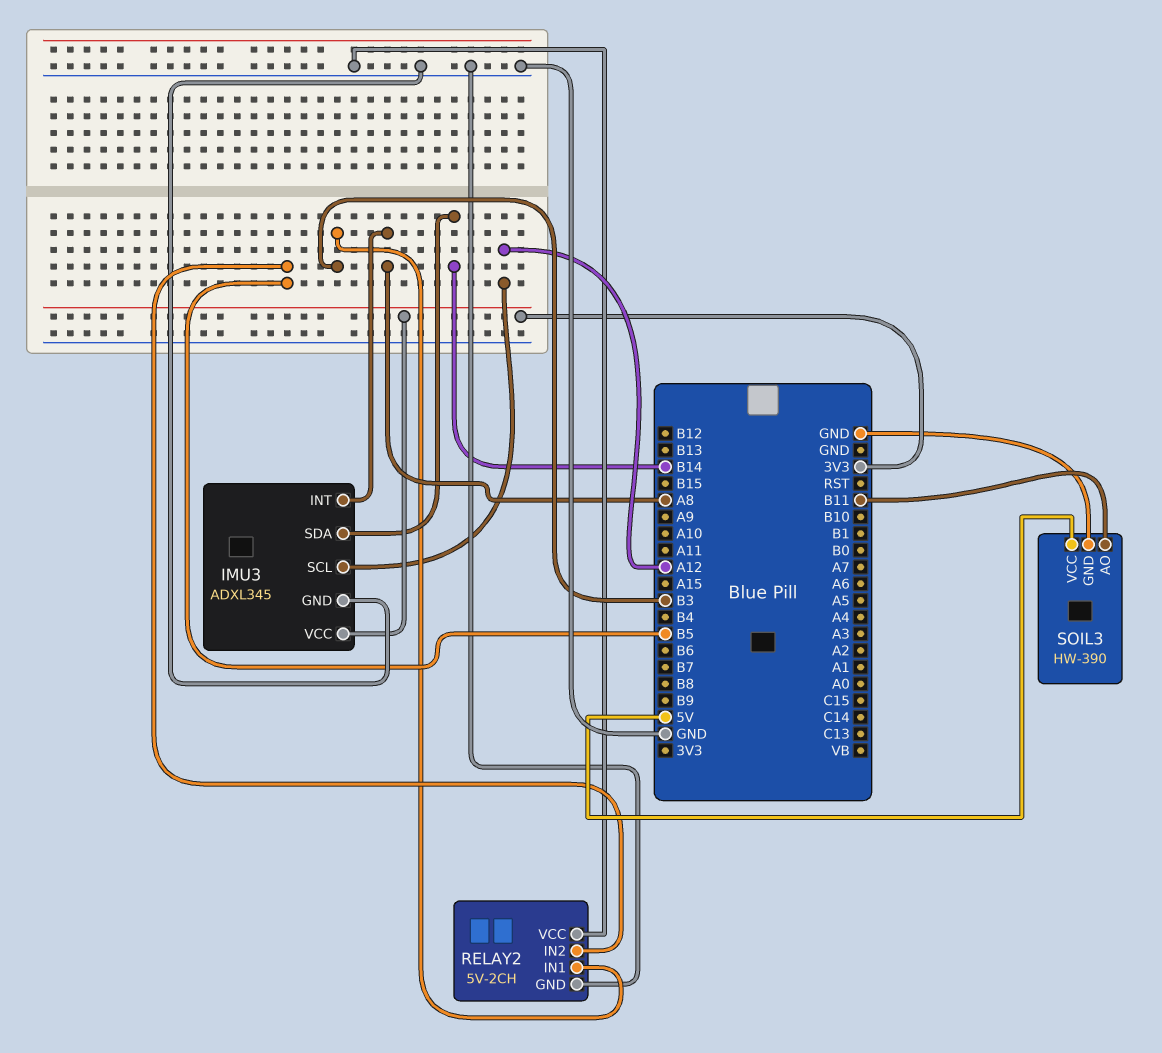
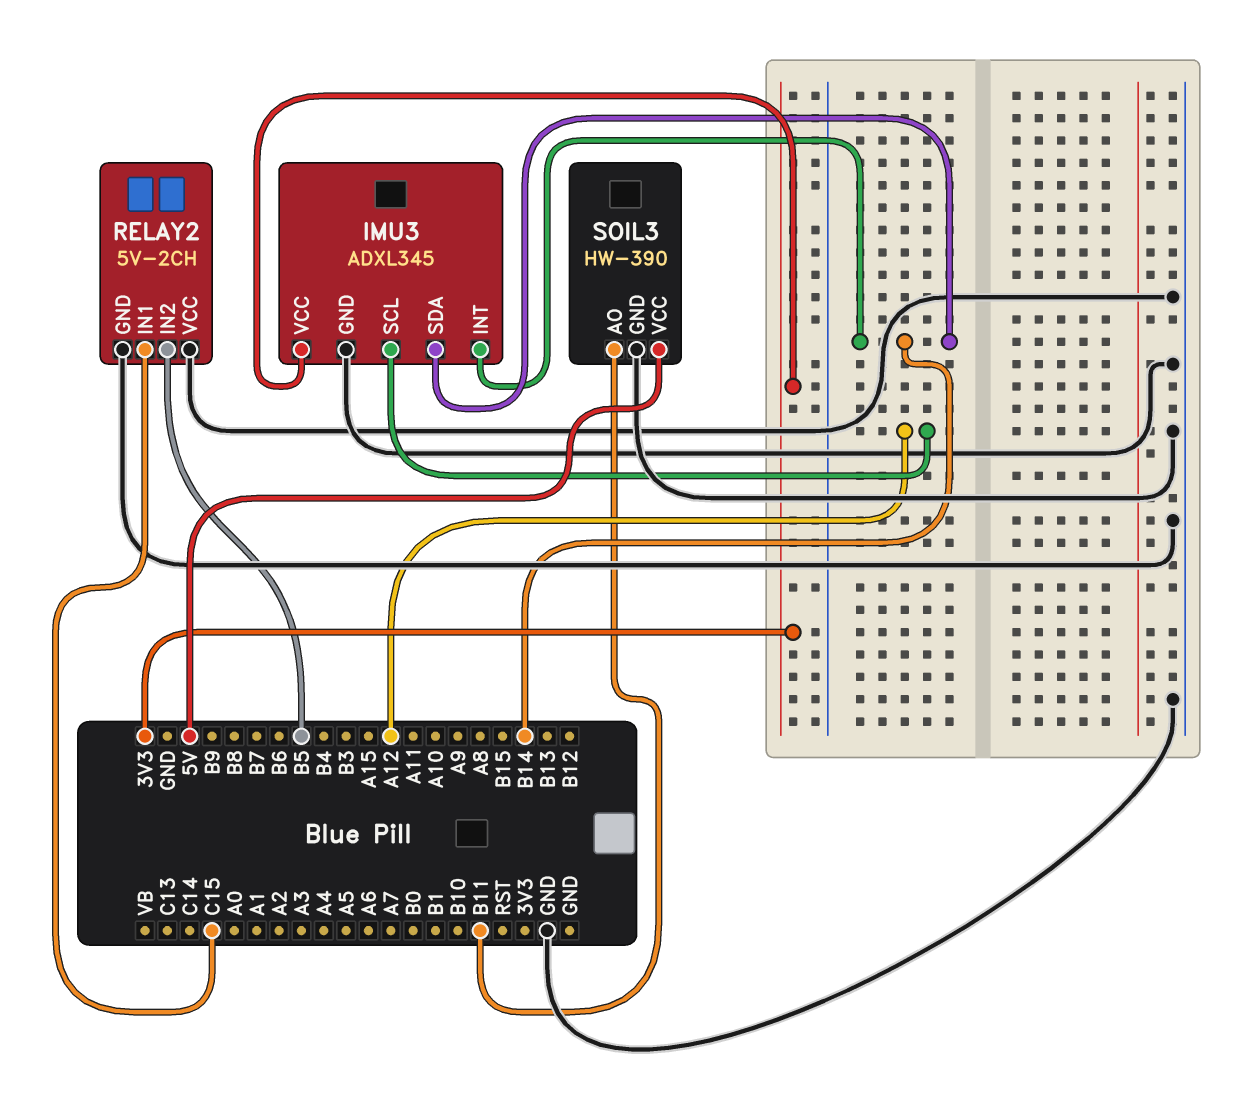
IMU3 pin INT: A8 -> B14
RELAY2 pin IN1: B3 -> C15

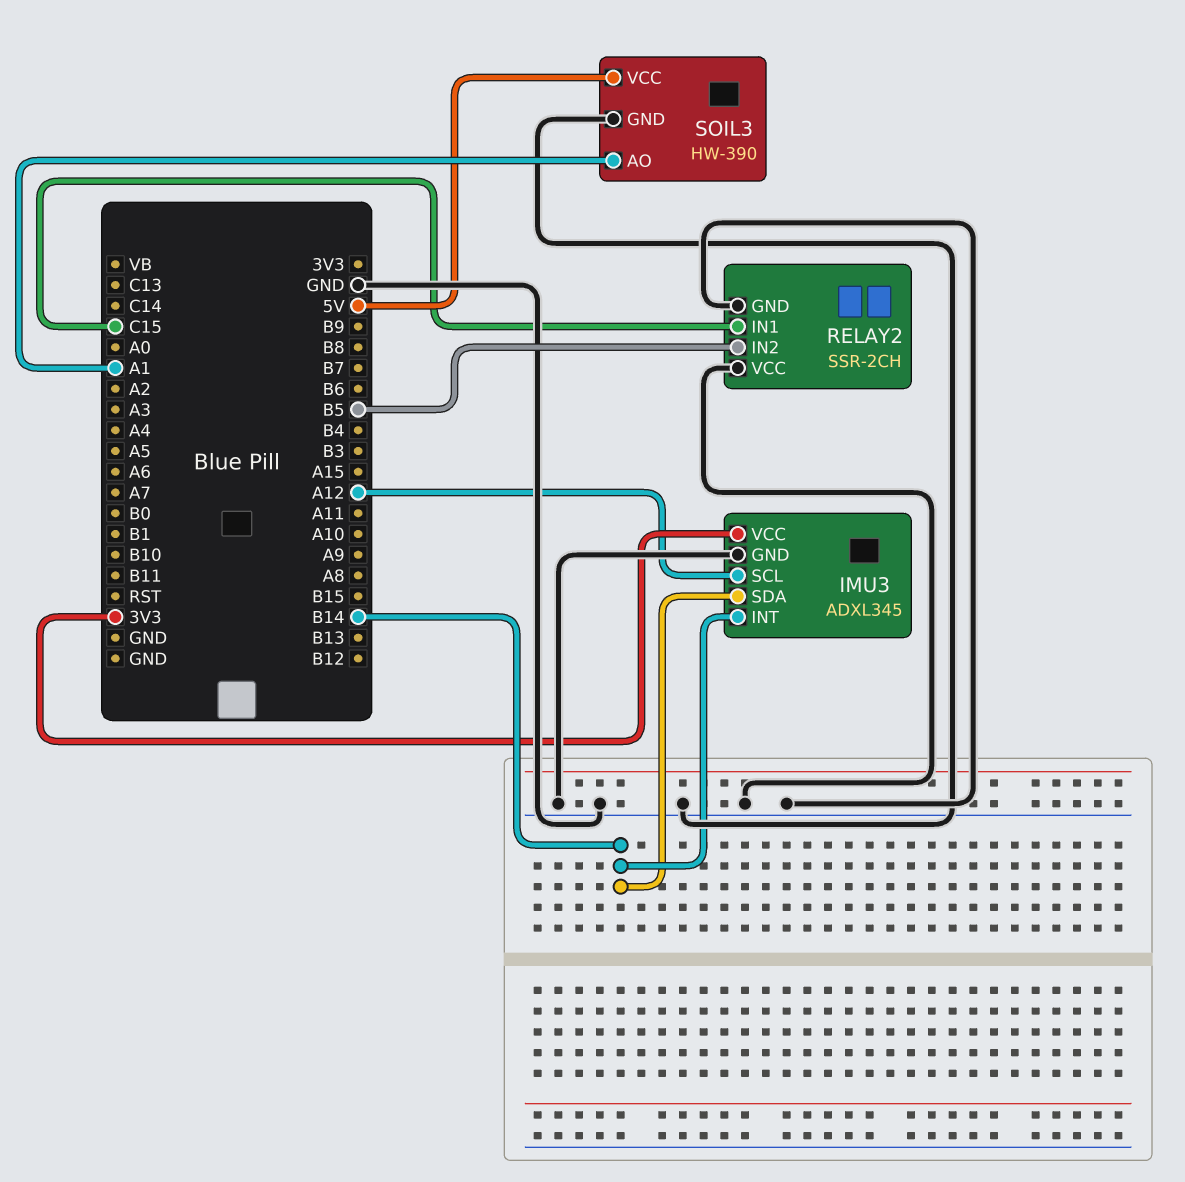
RELAY2: 5V-2CH -> SSR-2CH
SOIL3 pin AO: B11 -> A1

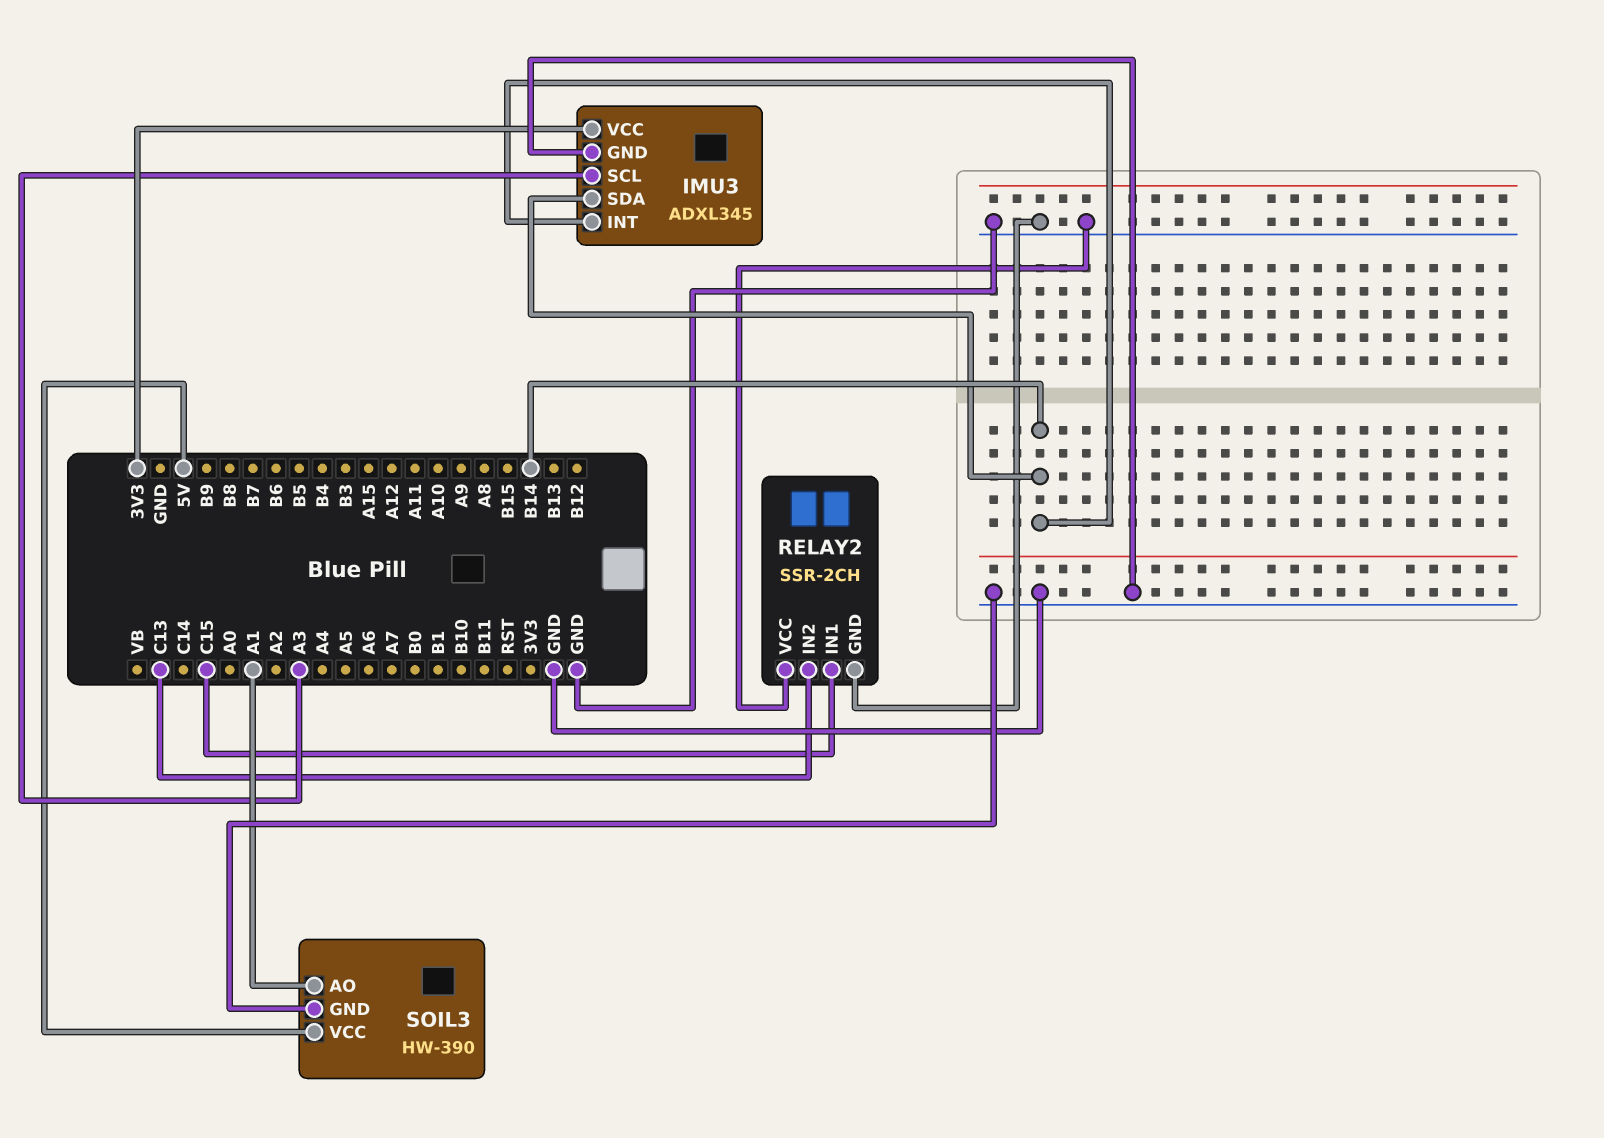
IMU3 pin SCL: A12 -> A3
RELAY2 pin IN2: B5 -> C13

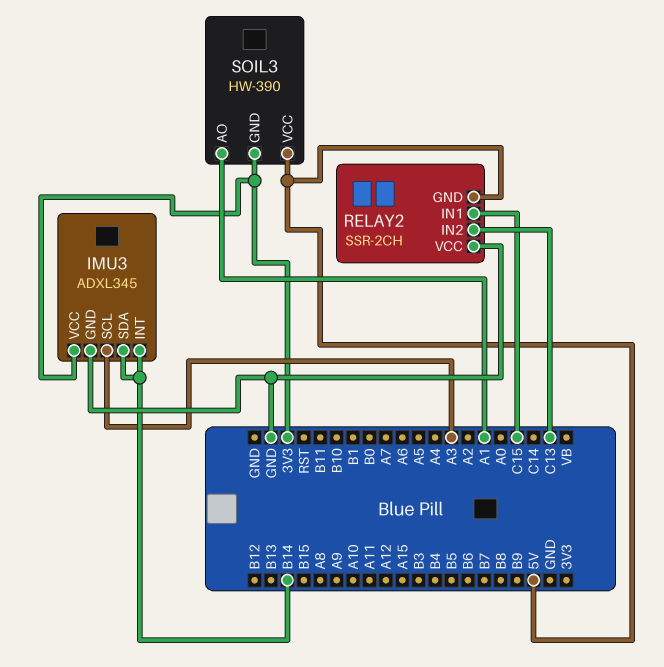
RELAY2 pin GND: GND -> 5V
SOIL3 pin GND: GND -> 3V3

